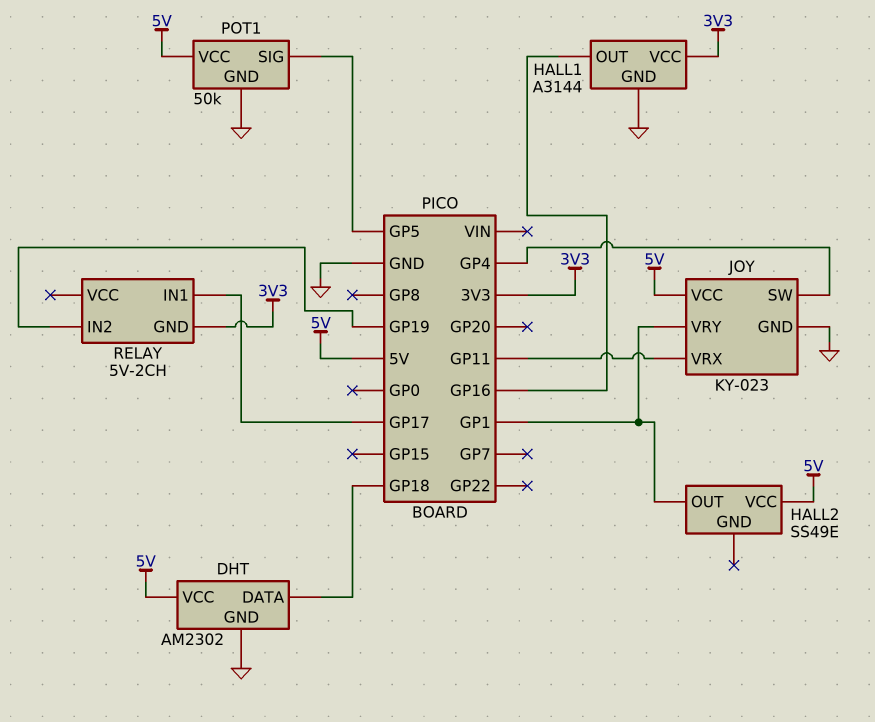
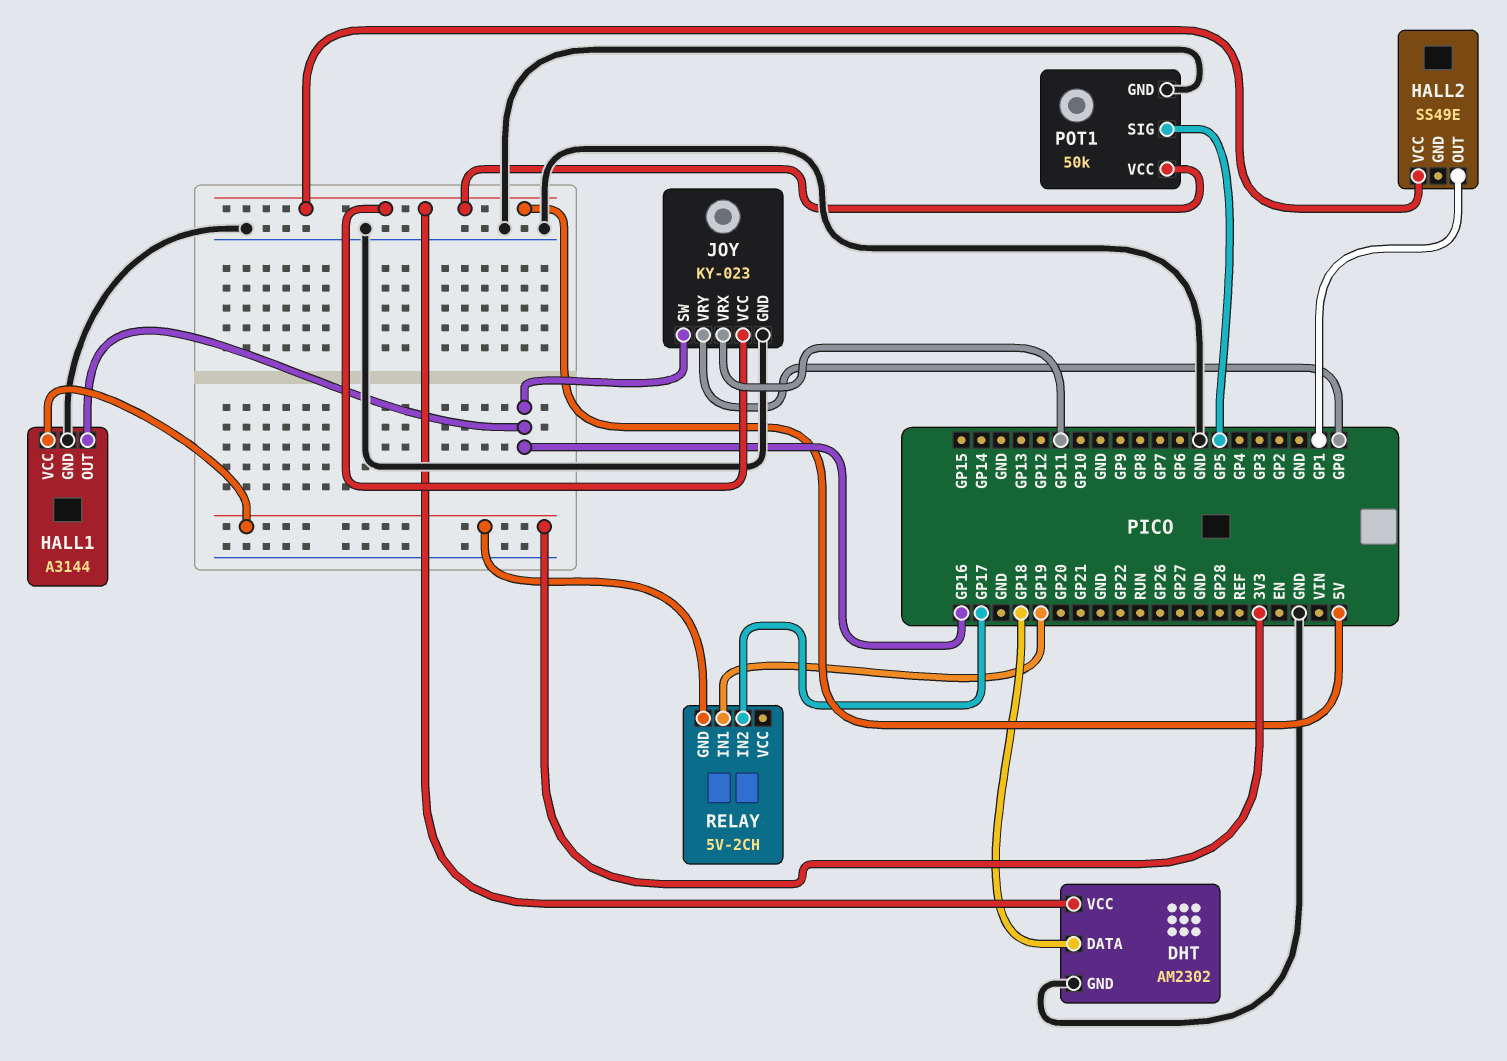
JOY pin SW: GP4 -> GP16
JOY pin VRY: GP1 -> GP0
RELAY pin IN1: GP17 -> GP19
RELAY pin IN2: GP19 -> GP17

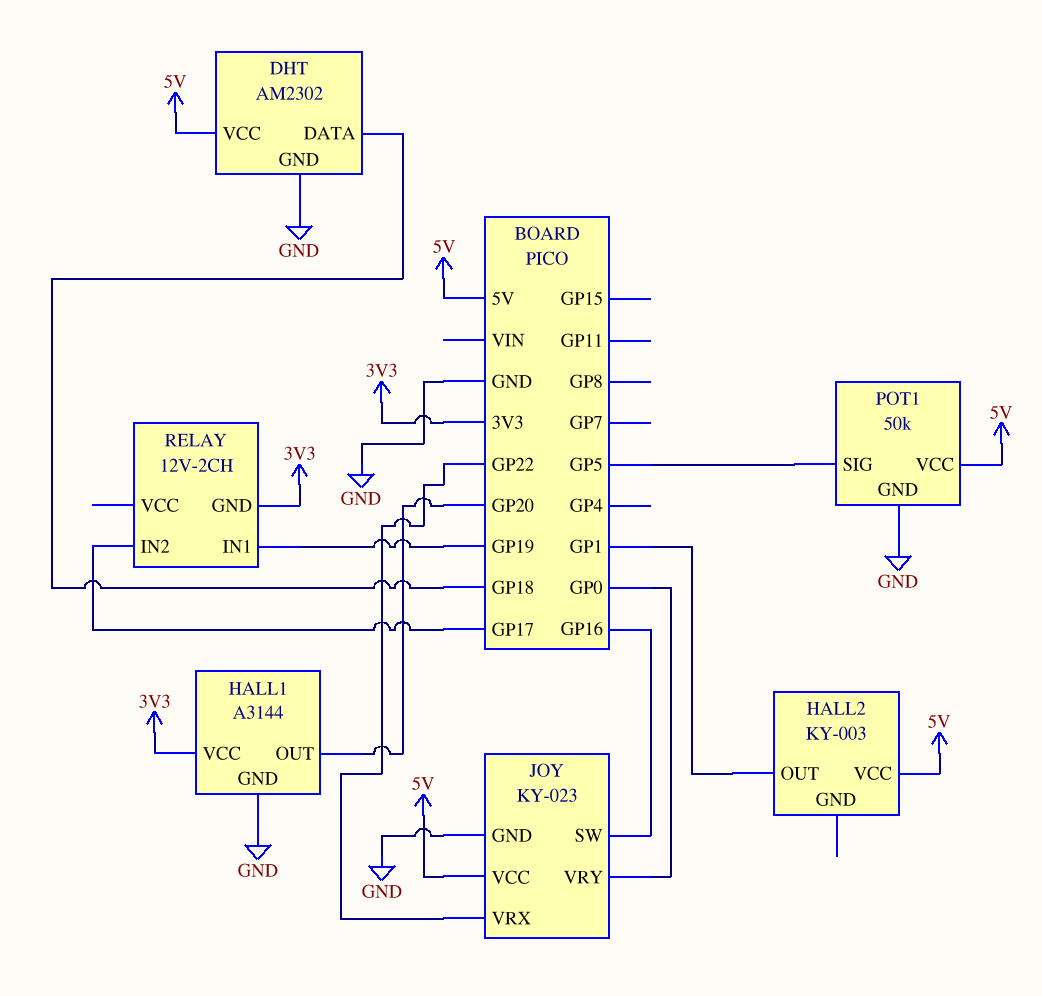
HALL1 pin OUT: GP16 -> GP20
HALL2: SS49E -> KY-003
JOY pin VRX: GP11 -> GP22
RELAY: 5V-2CH -> 12V-2CH

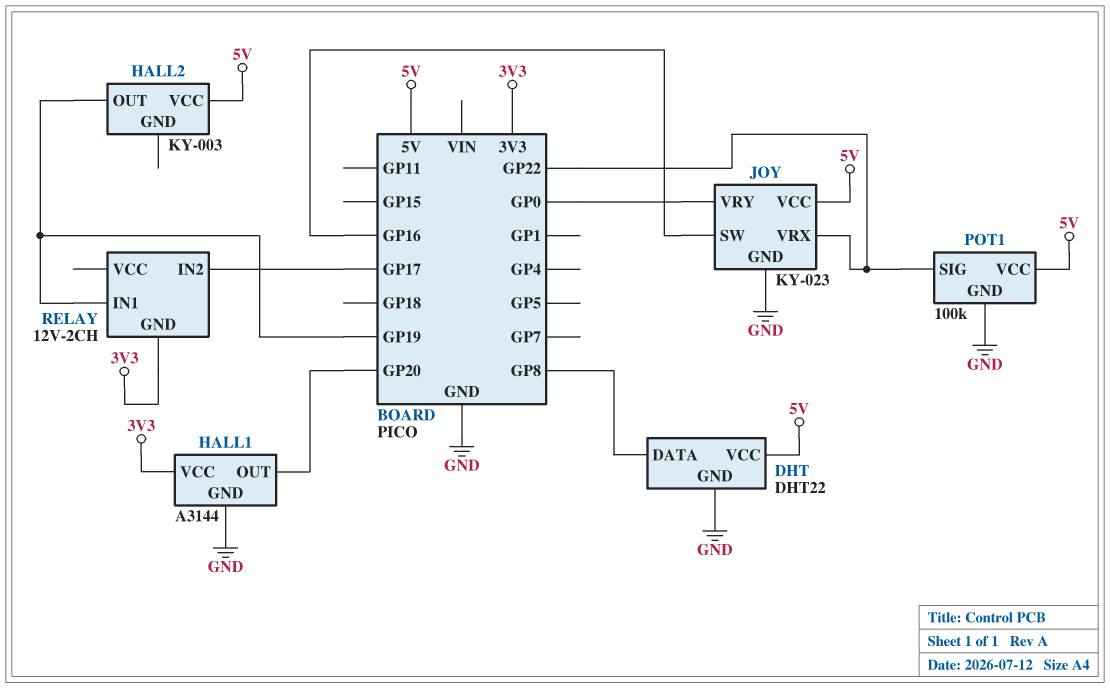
DHT: AM2302 -> DHT22
DHT pin DATA: GP18 -> GP8
HALL2 pin OUT: GP1 -> GP19
POT1: 50k -> 100k
POT1 pin SIG: GP5 -> GP22

